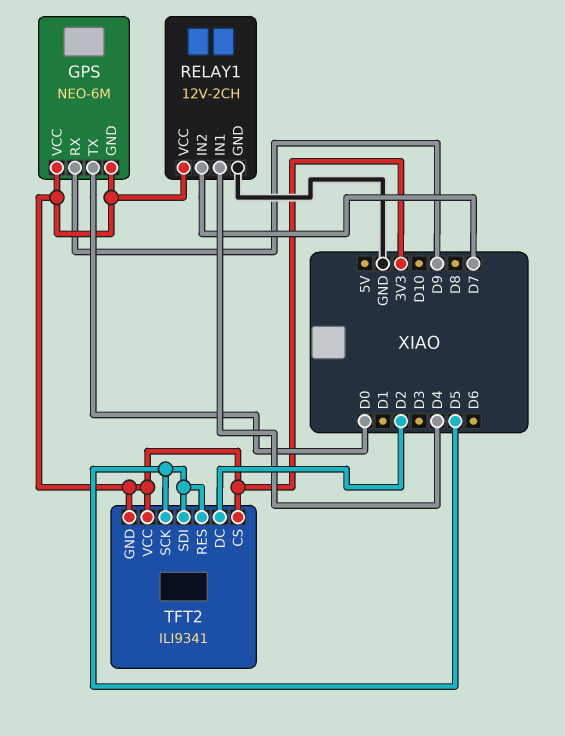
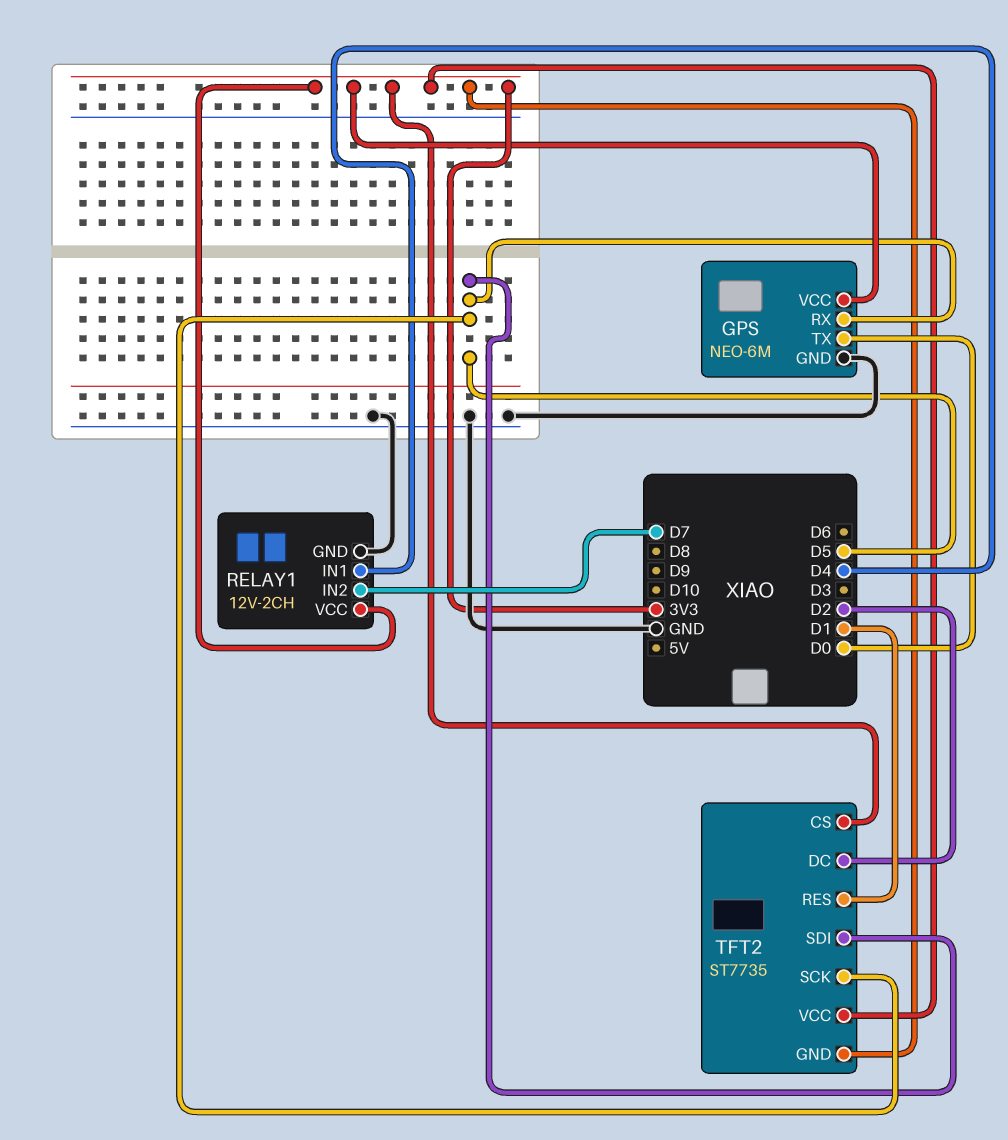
GPS pin GND: 3V3 -> GND
GPS pin RX: D9 -> D5
TFT2: ILI9341 -> ST7735
TFT2 pin RES: D5 -> D1

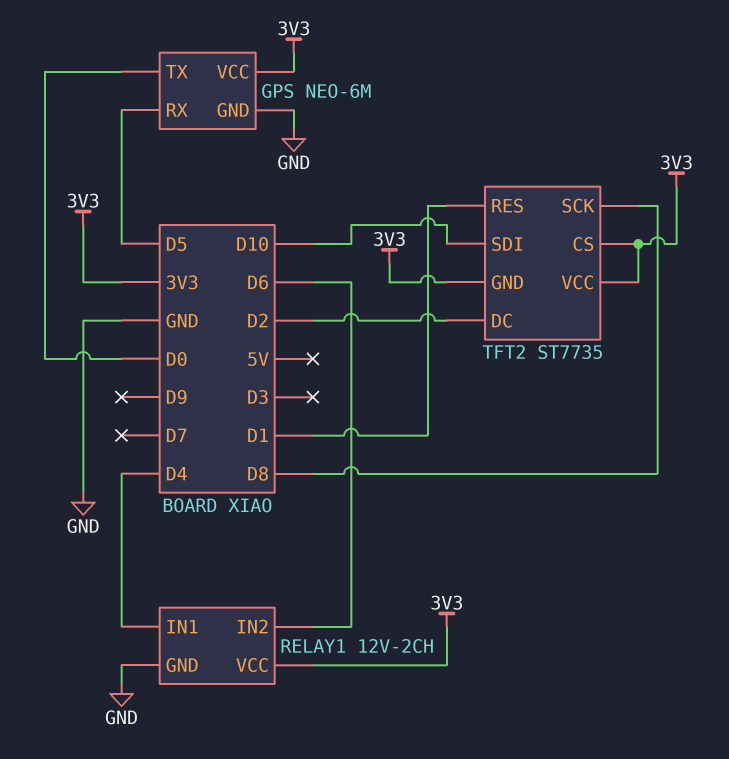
RELAY1 pin IN2: D7 -> D6
TFT2 pin SCK: D5 -> D8
TFT2 pin SDI: D5 -> D10

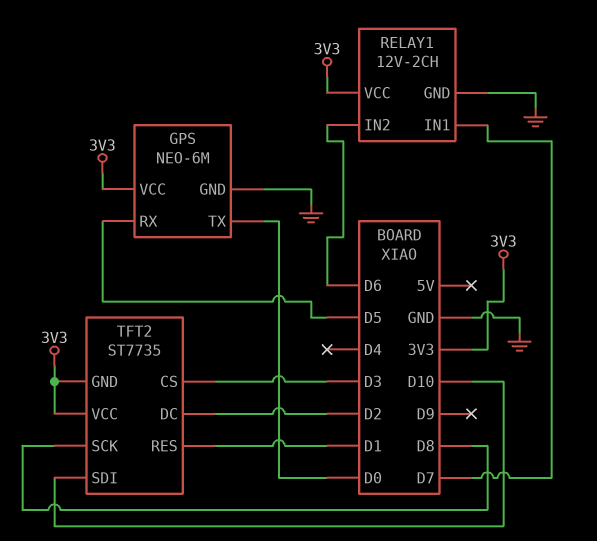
RELAY1 pin IN1: D4 -> D7
TFT2 pin CS: 3V3 -> D3

